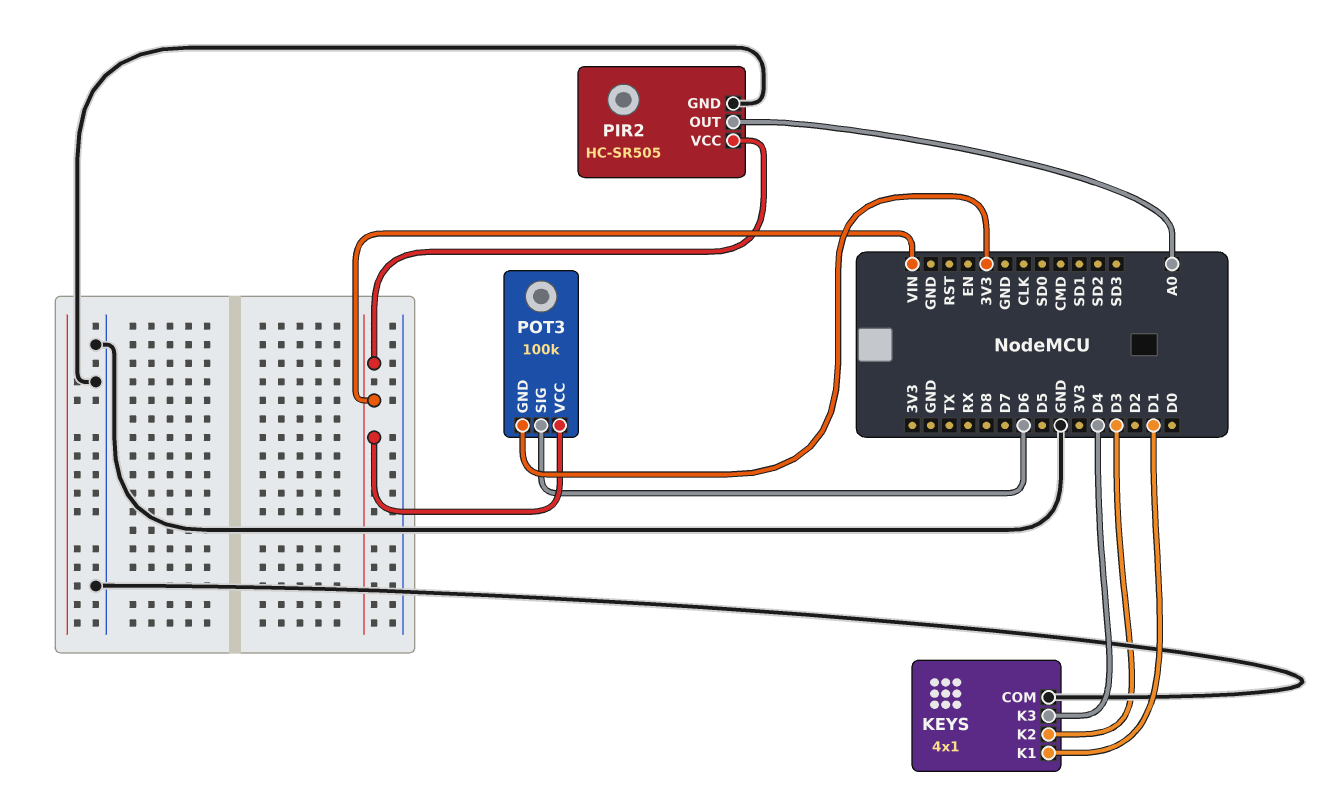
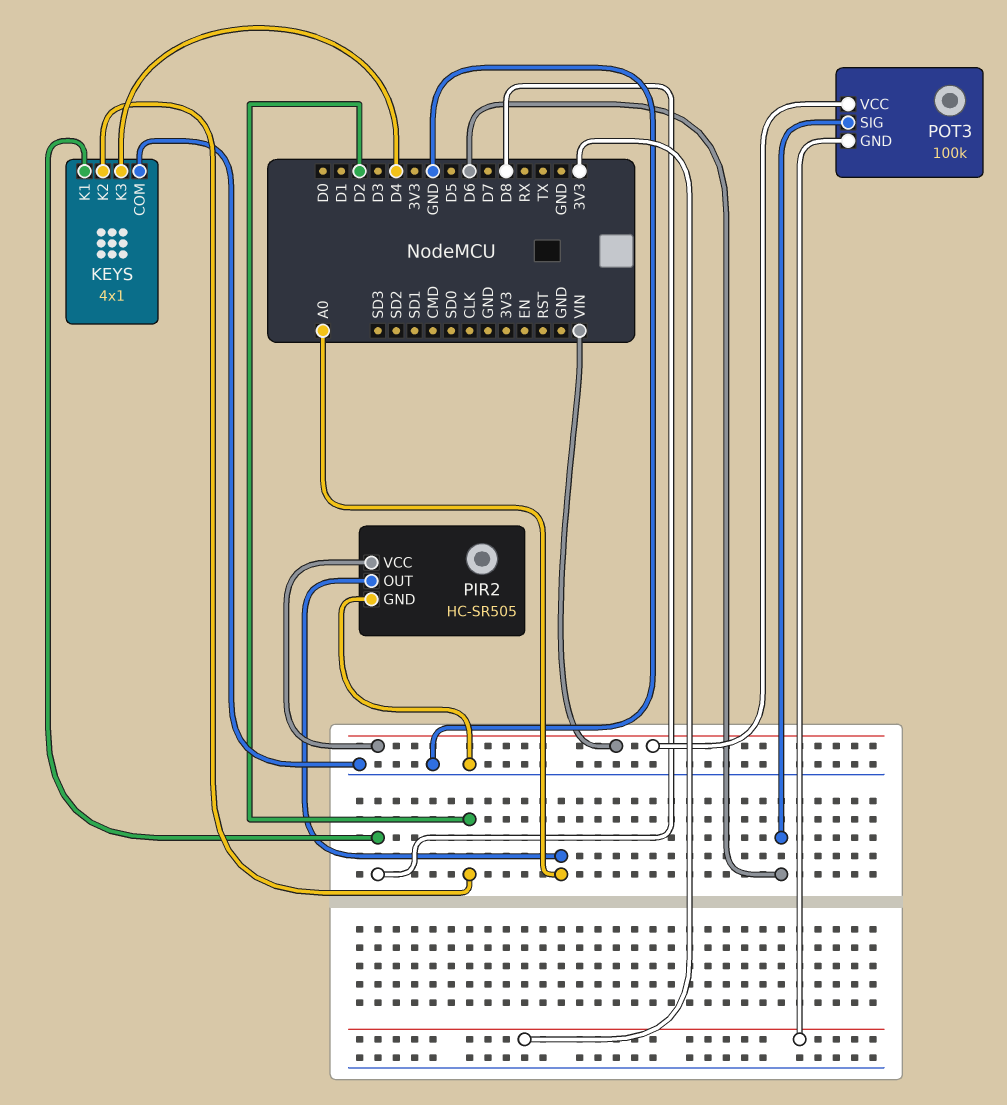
KEYS pin K1: D1 -> D8
KEYS pin K2: D3 -> D2

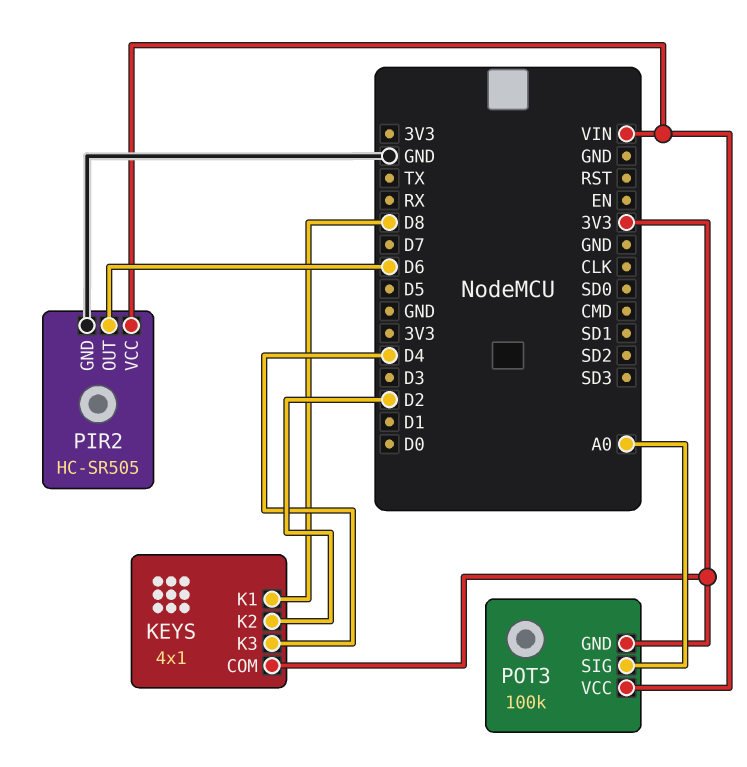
KEYS pin COM: GND -> 3V3
PIR2 pin OUT: A0 -> D6
POT3 pin SIG: D6 -> A0

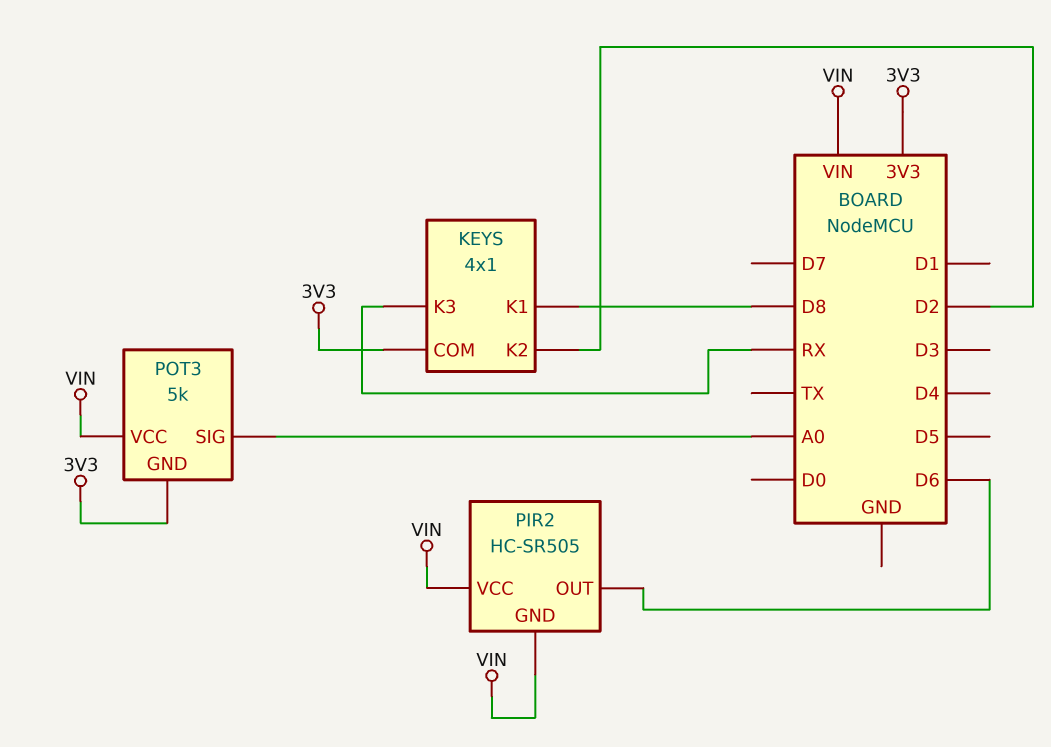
KEYS pin K3: D4 -> RX
PIR2 pin GND: GND -> VIN
POT3: 100k -> 5k

